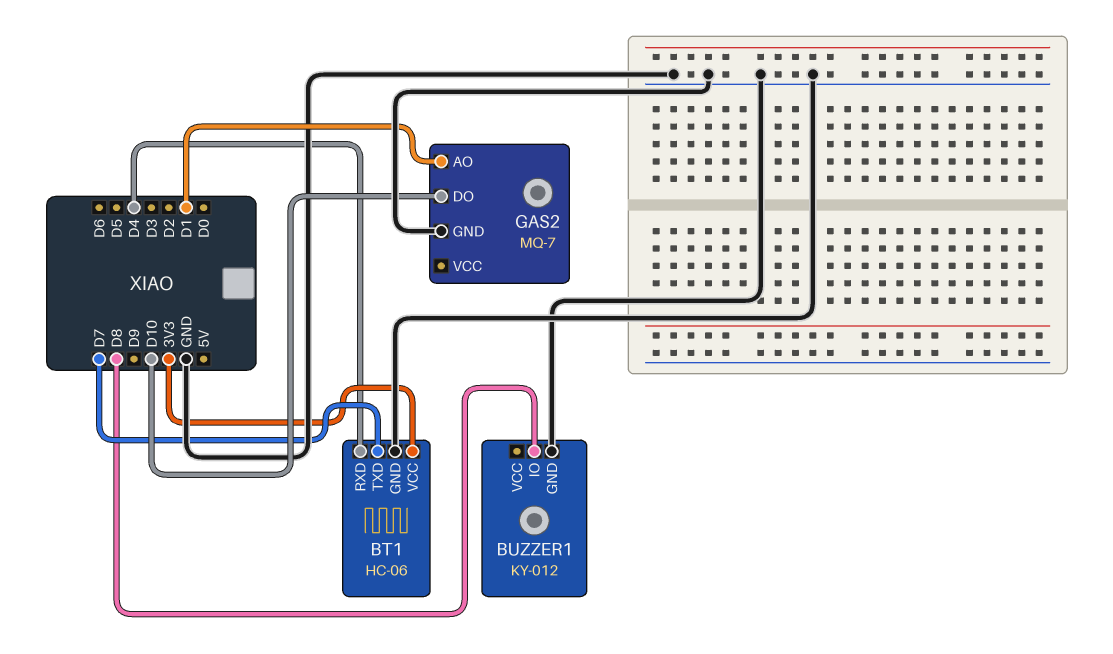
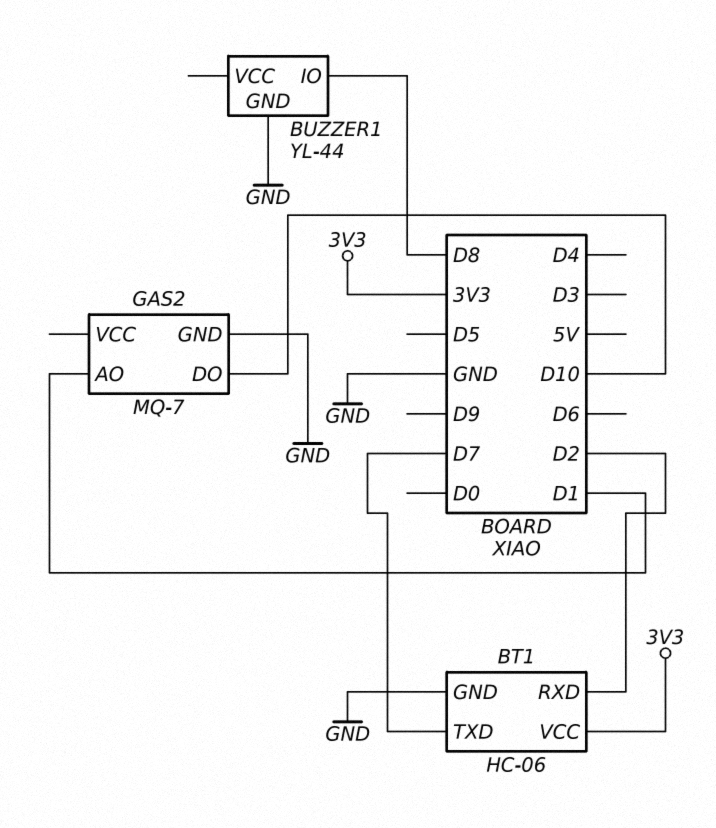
BT1 pin RXD: D4 -> D2
BUZZER1: KY-012 -> YL-44

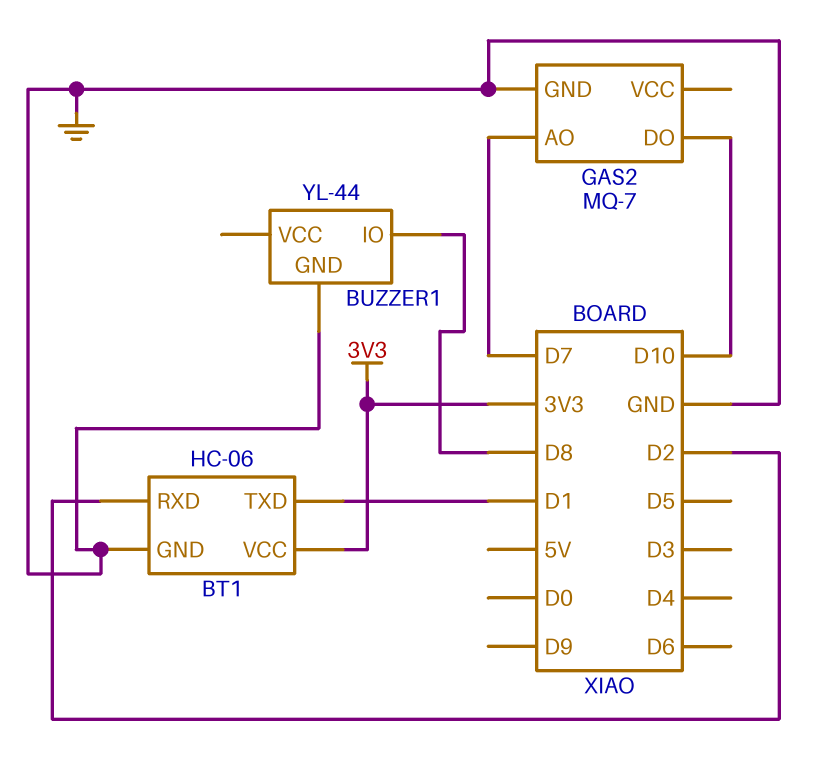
BT1 pin TXD: D7 -> D1
GAS2 pin AO: D1 -> D7

